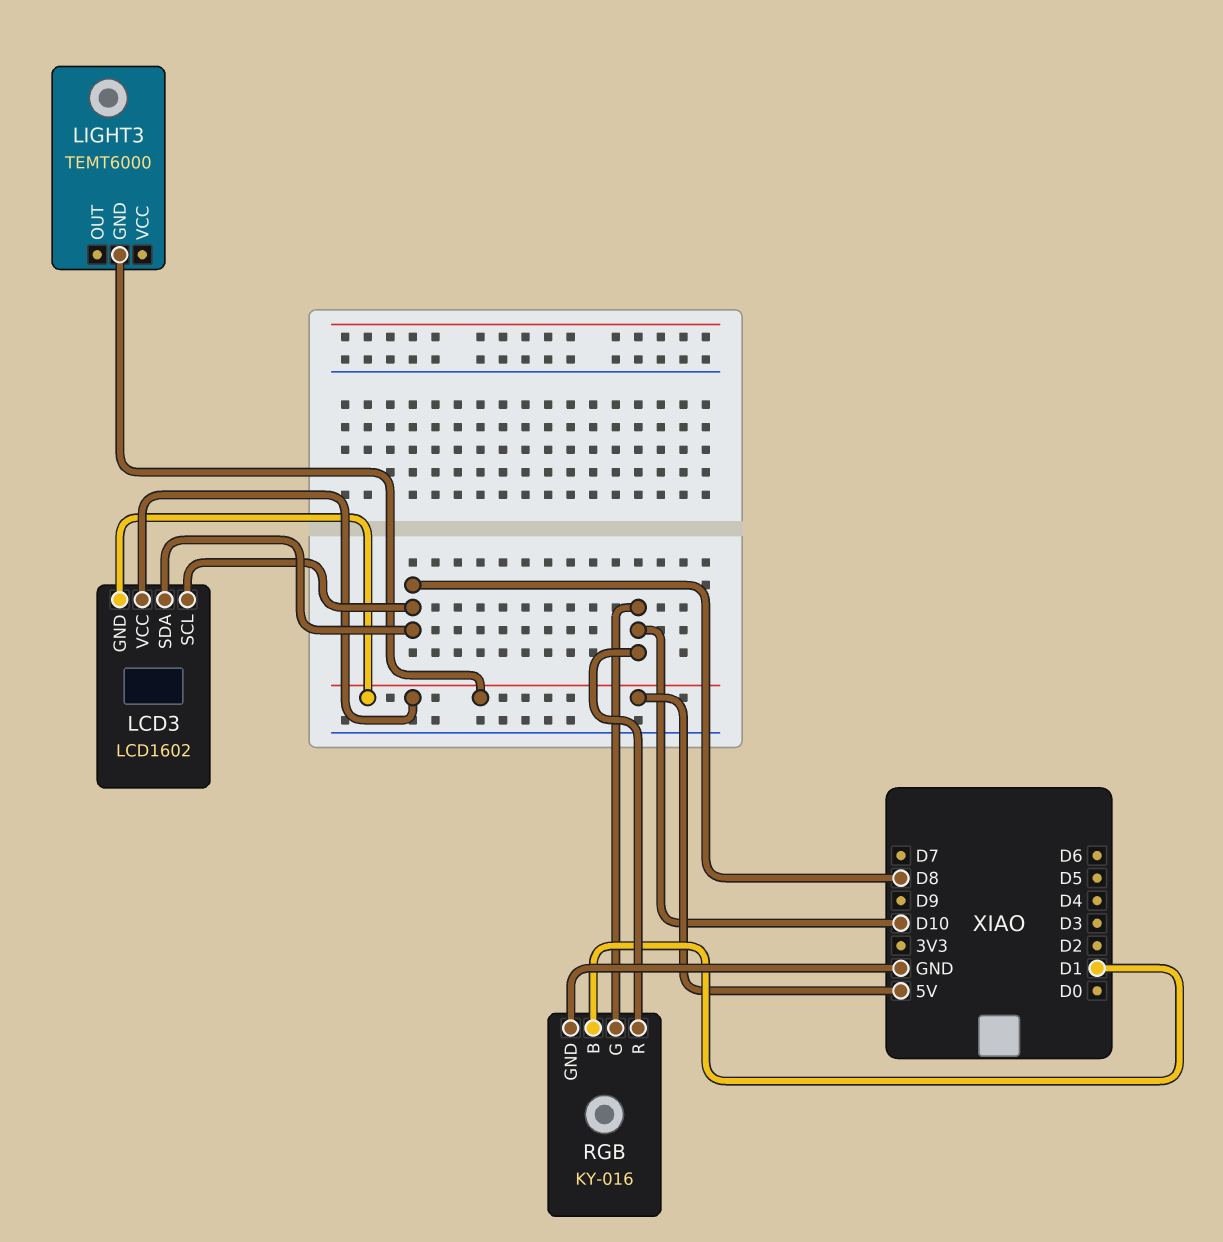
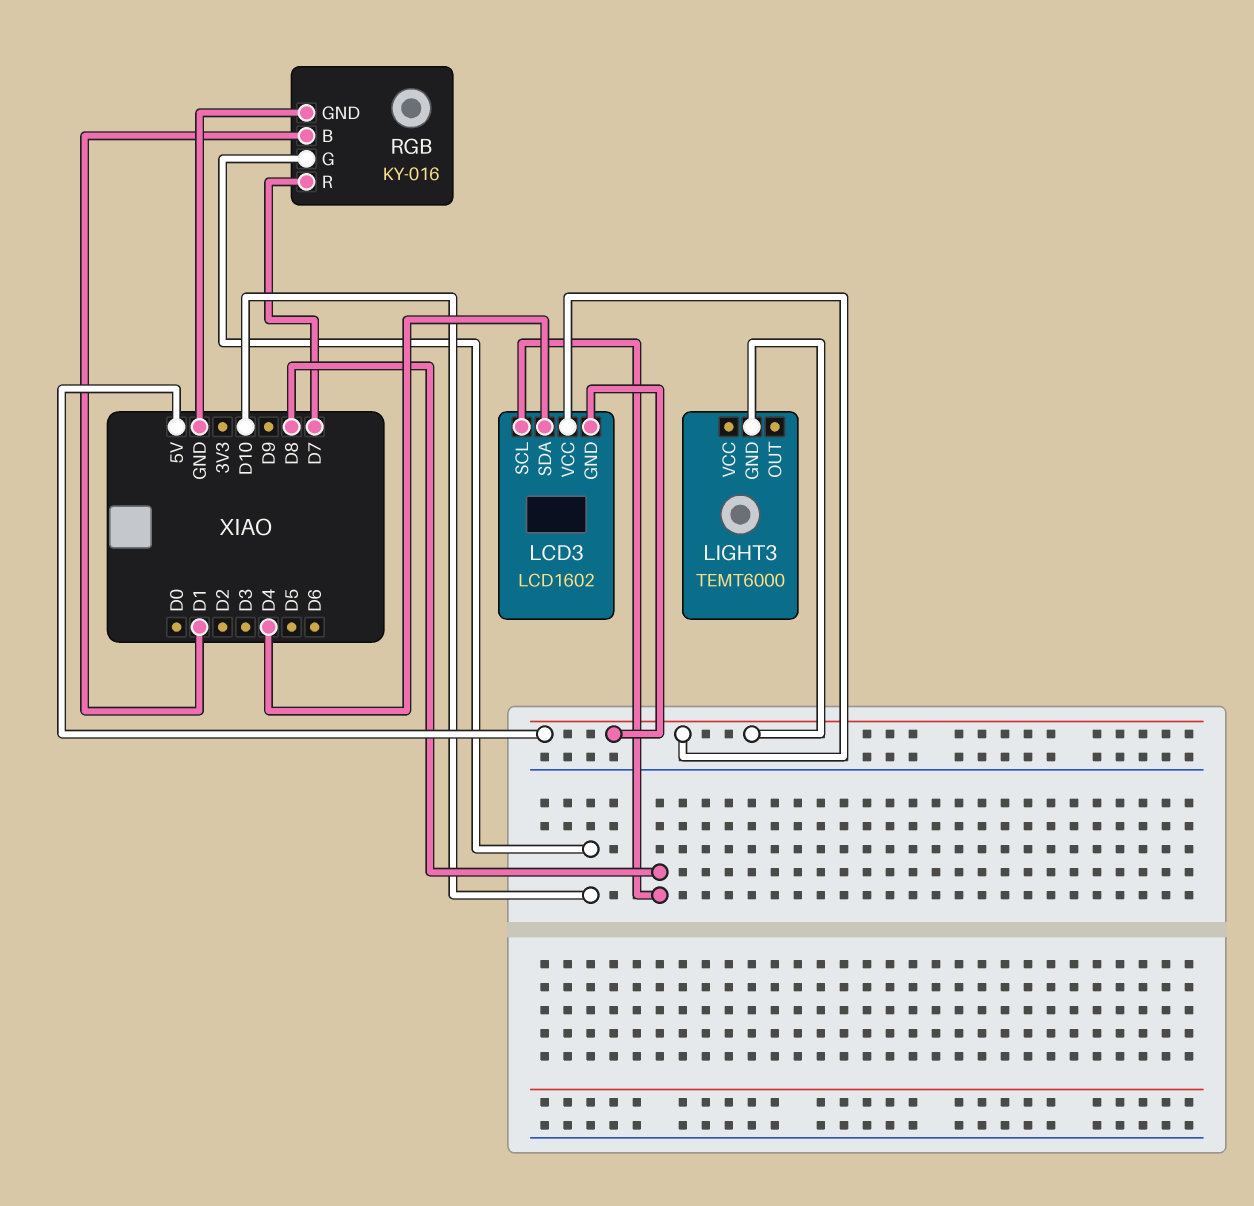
LCD3 pin SDA: D8 -> D4
RGB pin R: D10 -> D7

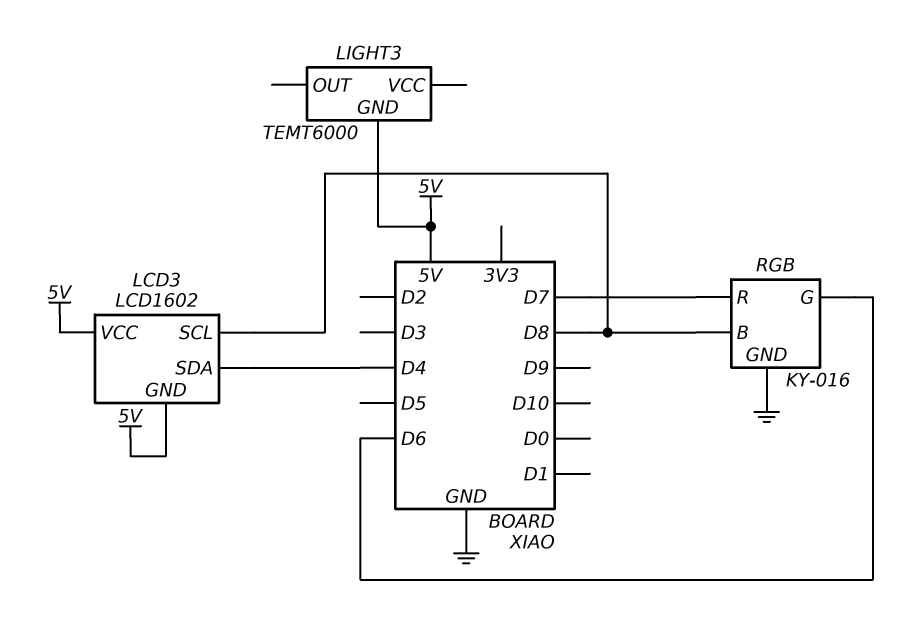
RGB pin B: D1 -> D8
RGB pin G: D10 -> D6

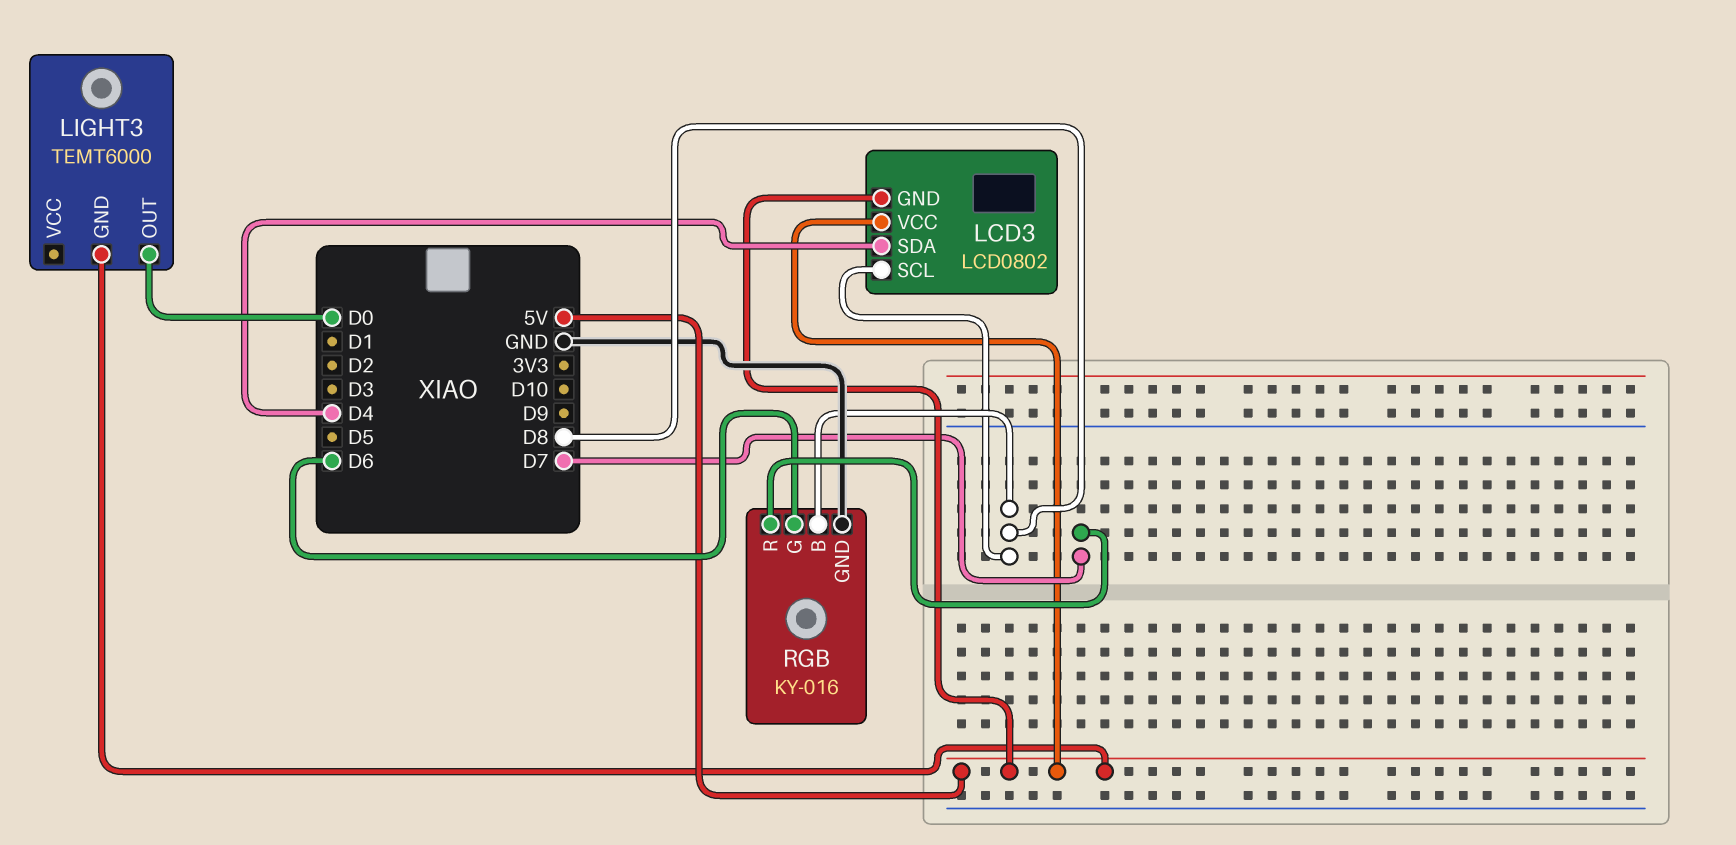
LCD3: LCD1602 -> LCD0802
LIGHT3 pin OUT: none -> D0

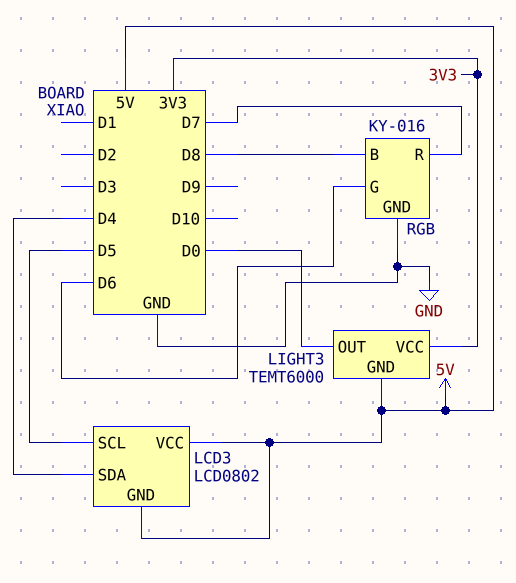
LCD3 pin SCL: D8 -> D5
LIGHT3 pin VCC: none -> 3V3

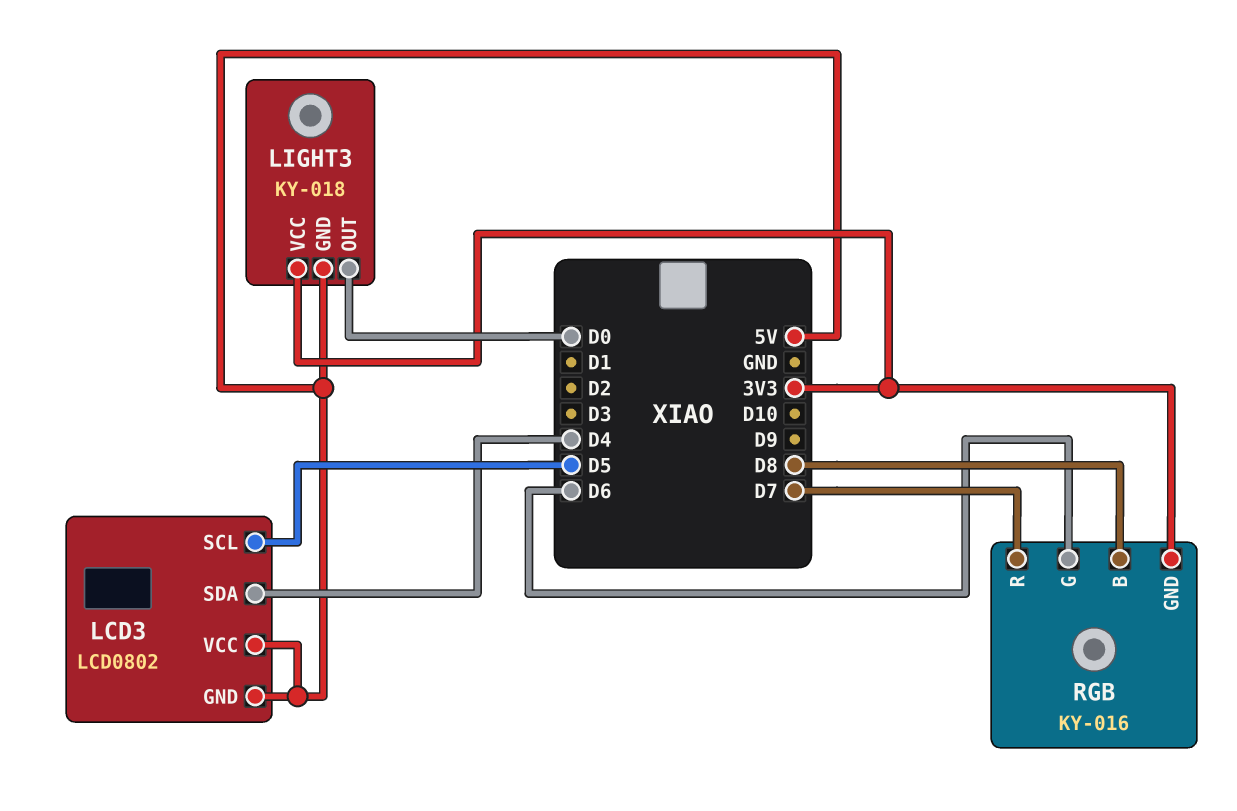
LIGHT3: TEMT6000 -> KY-018
RGB pin GND: GND -> 3V3

